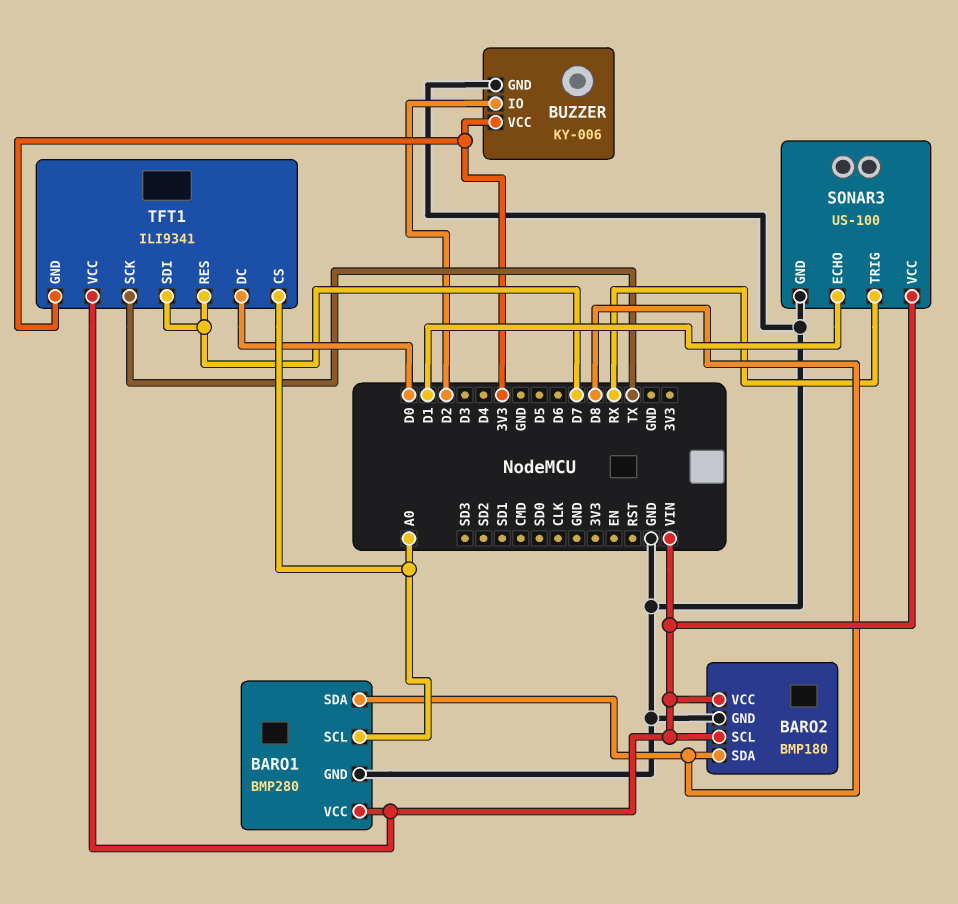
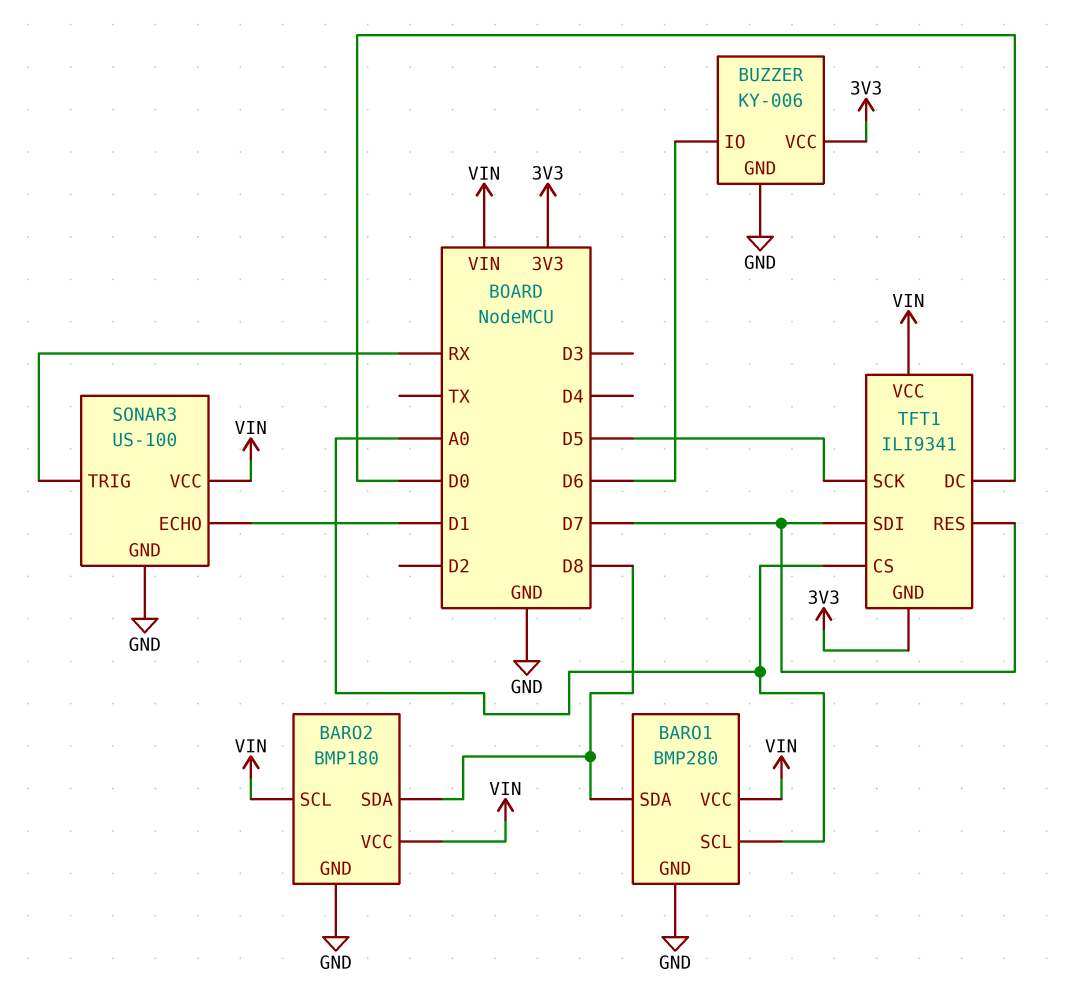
BUZZER pin IO: D2 -> D6
TFT1 pin SCK: TX -> D5

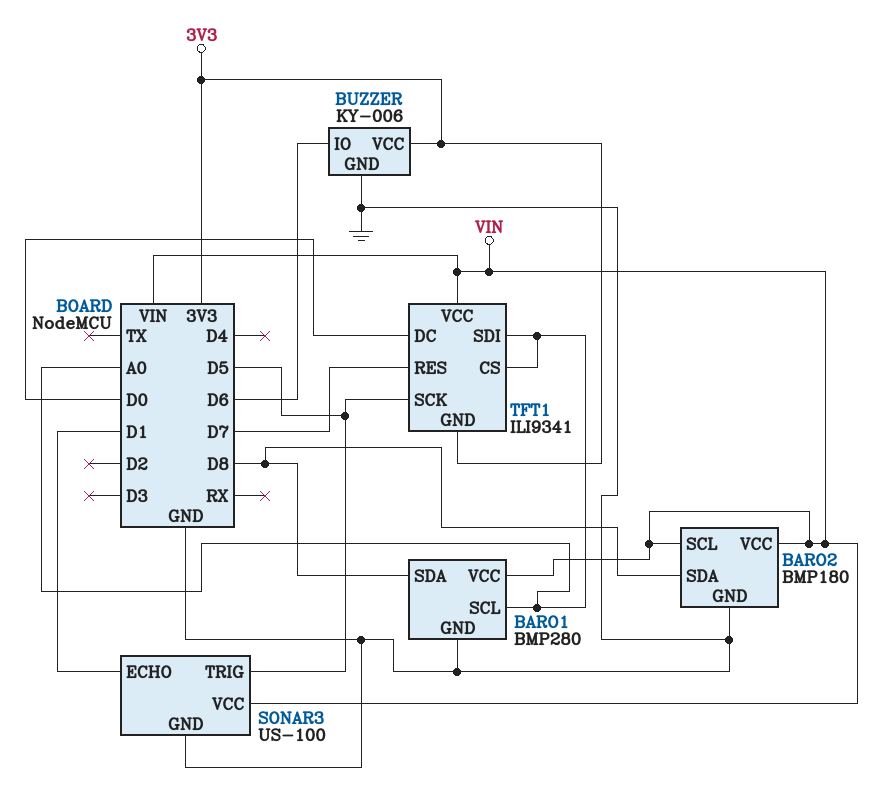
SONAR3 pin TRIG: RX -> D5
TFT1 pin SDI: D7 -> A0

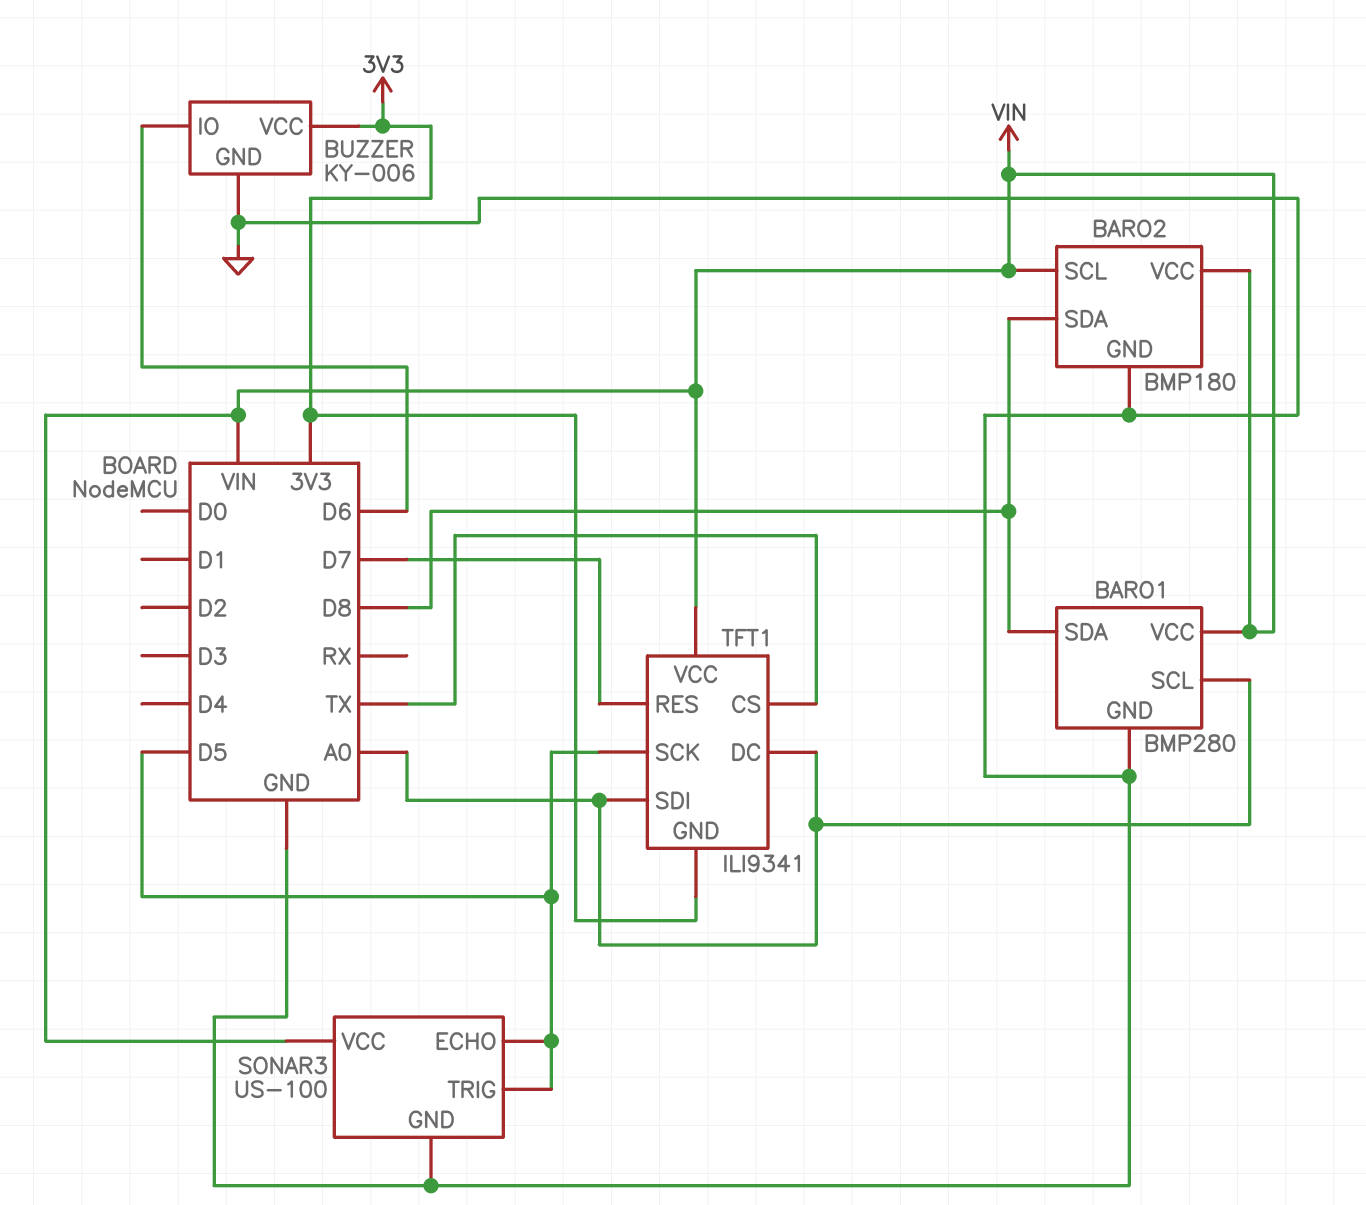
SONAR3 pin ECHO: D1 -> D5
TFT1 pin CS: A0 -> TX
TFT1 pin DC: D0 -> A0

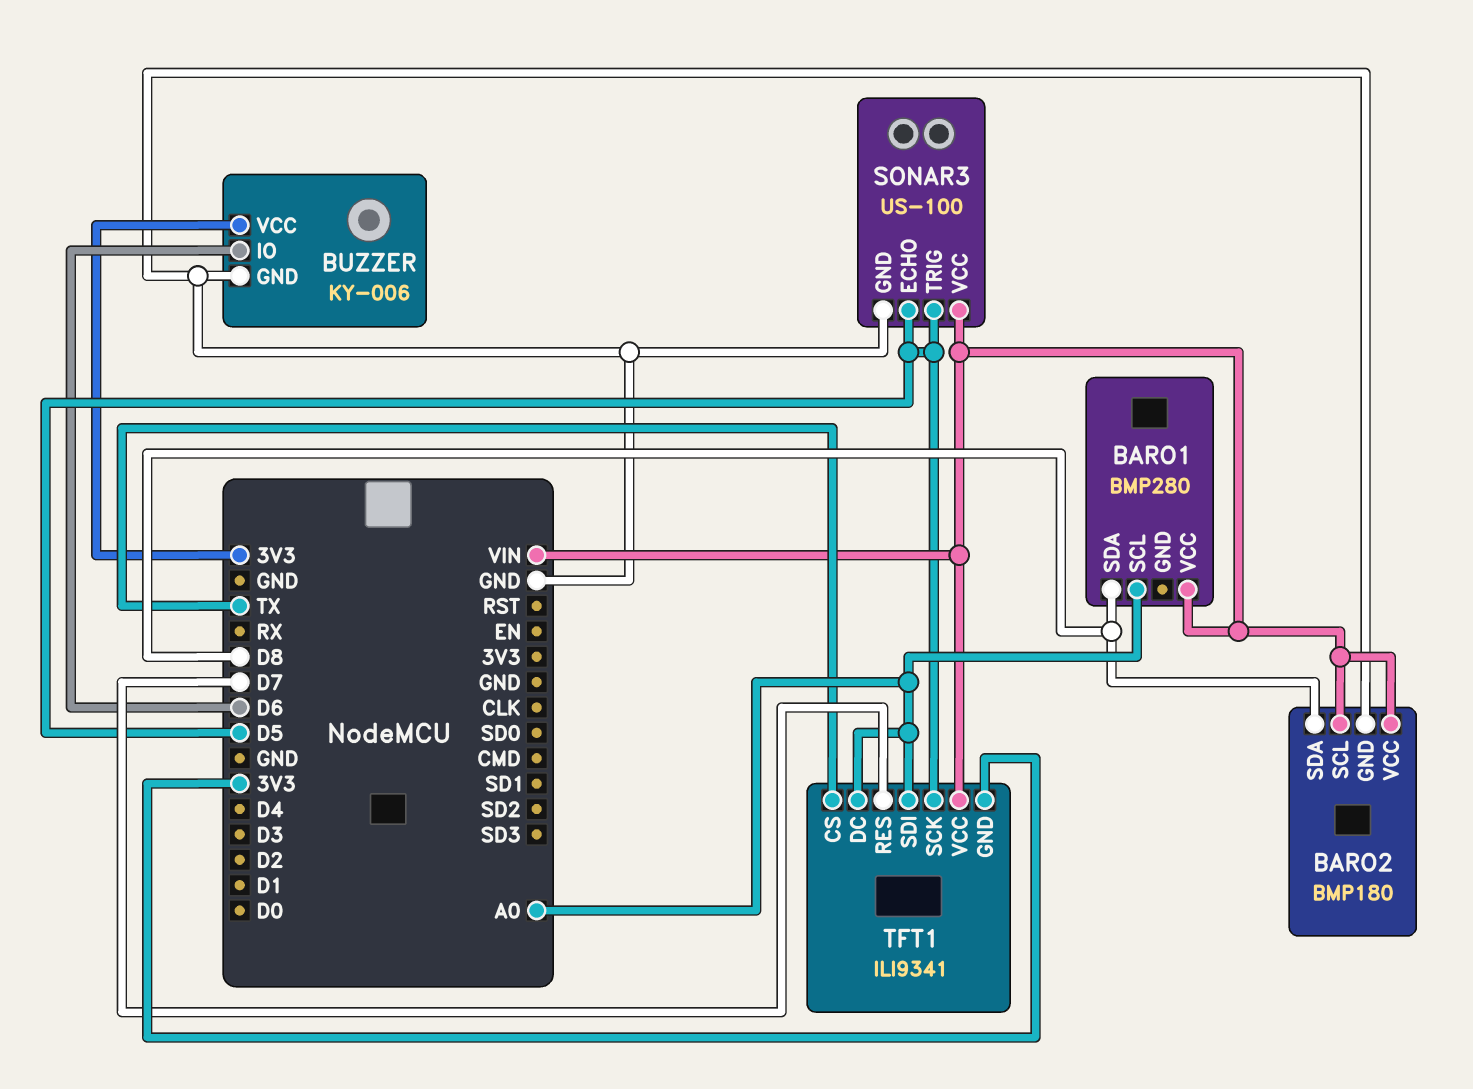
BARO1 pin GND: GND -> none

